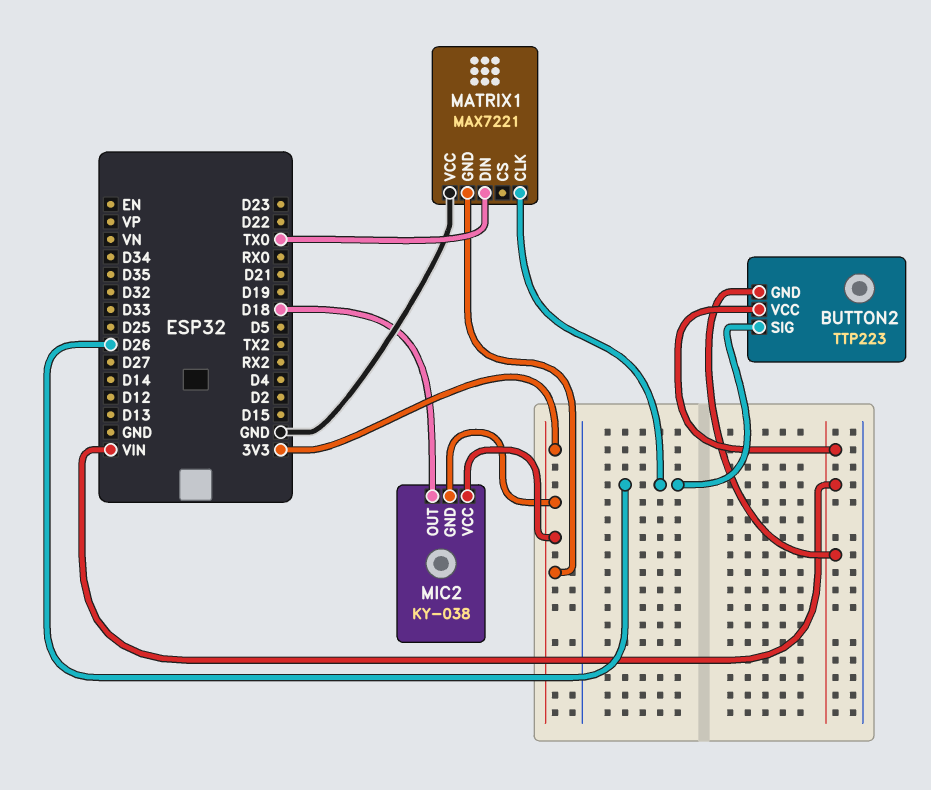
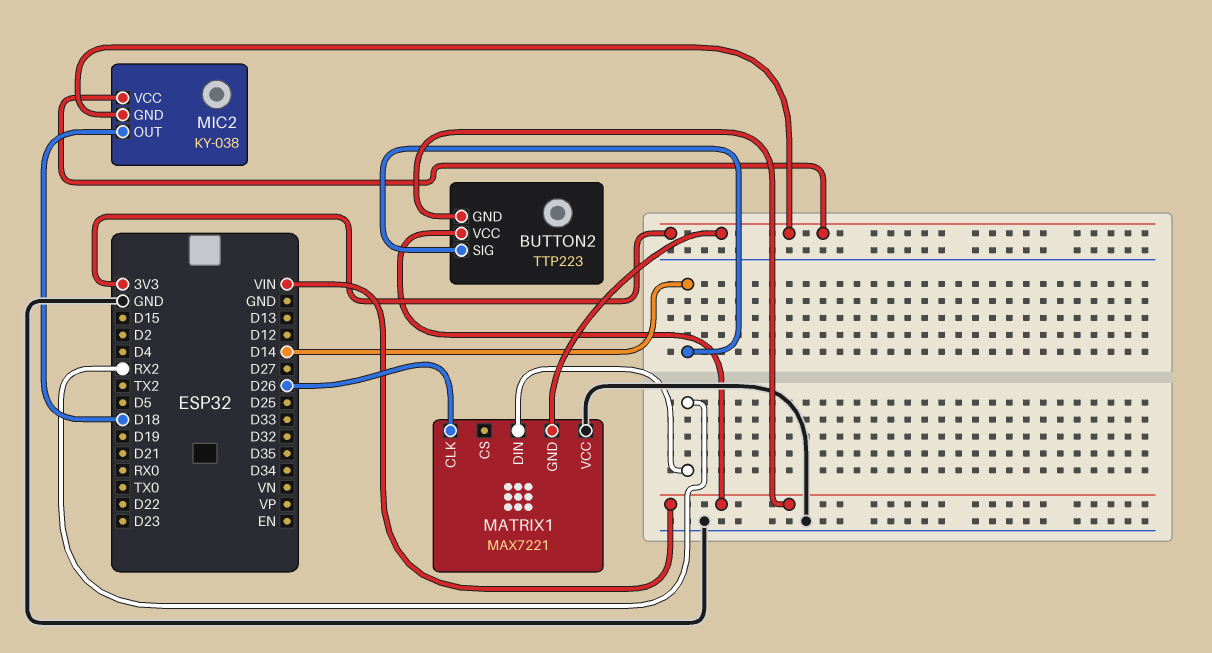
BUTTON2 pin SIG: D26 -> D14
MATRIX1 pin DIN: TX0 -> RX2

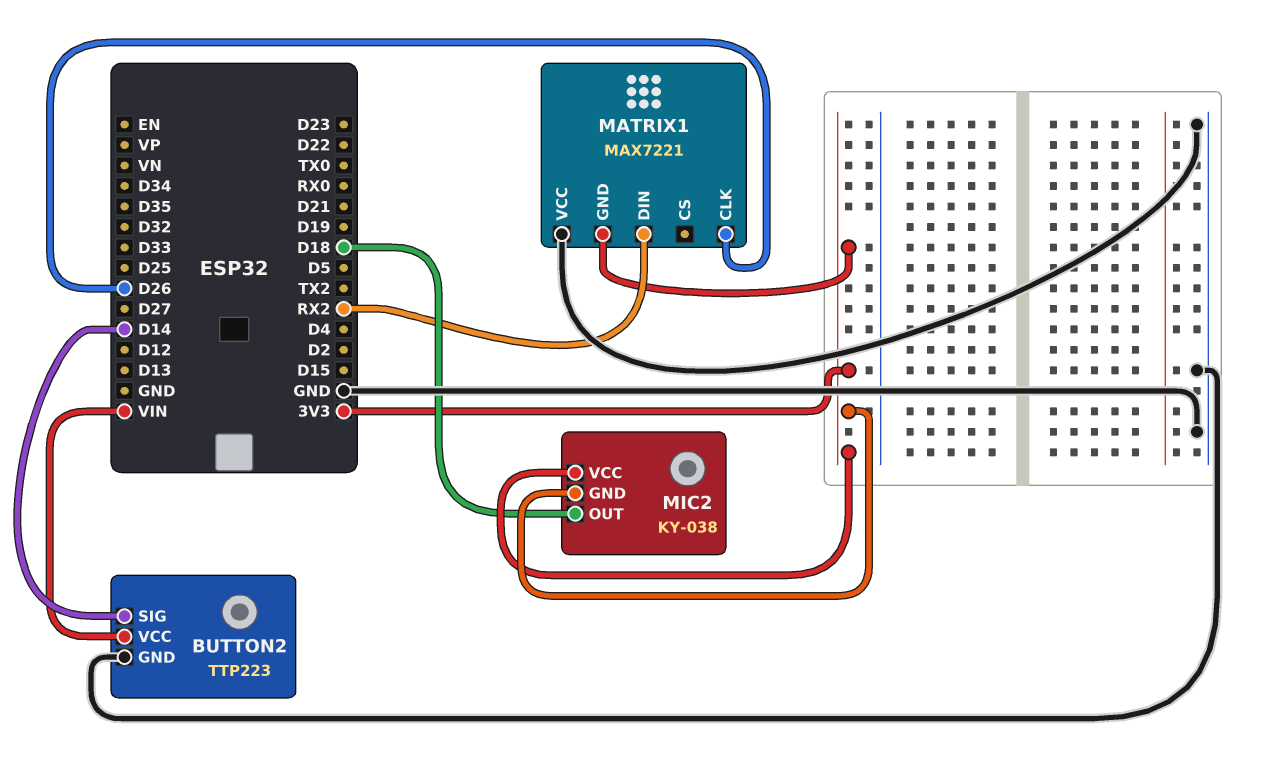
BUTTON2 pin GND: VIN -> GND

